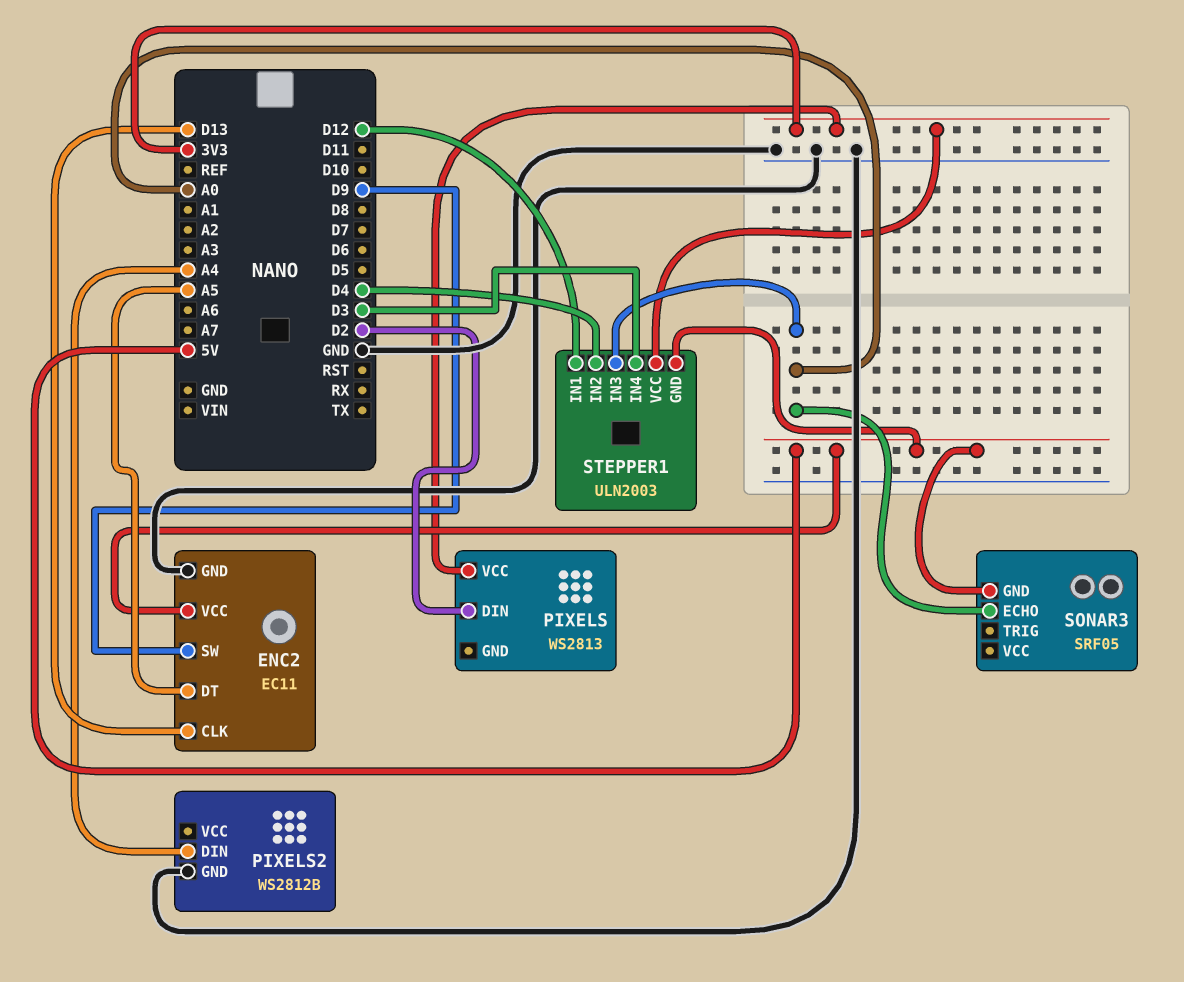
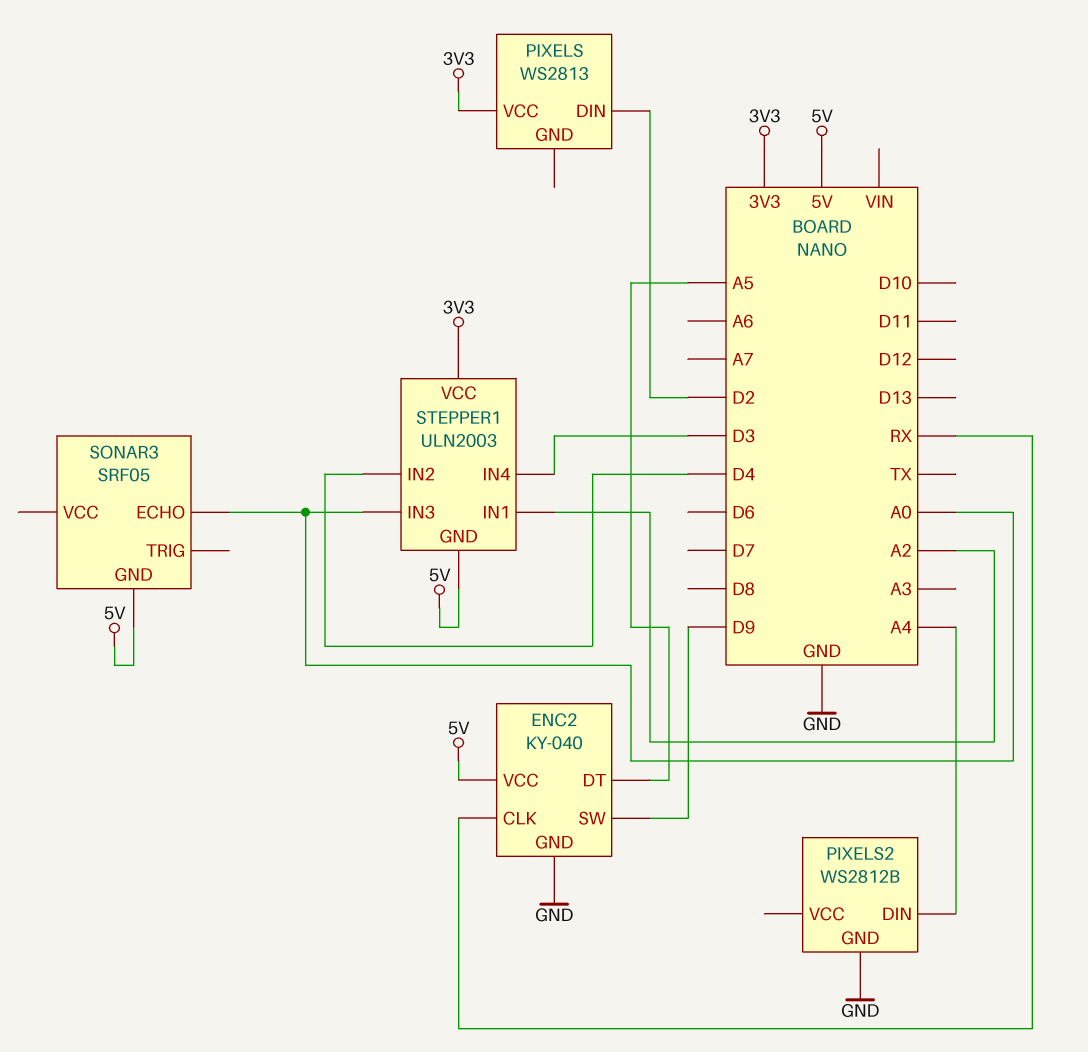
ENC2: EC11 -> KY-040
ENC2 pin CLK: D13 -> RX
STEPPER1 pin IN1: D12 -> A2

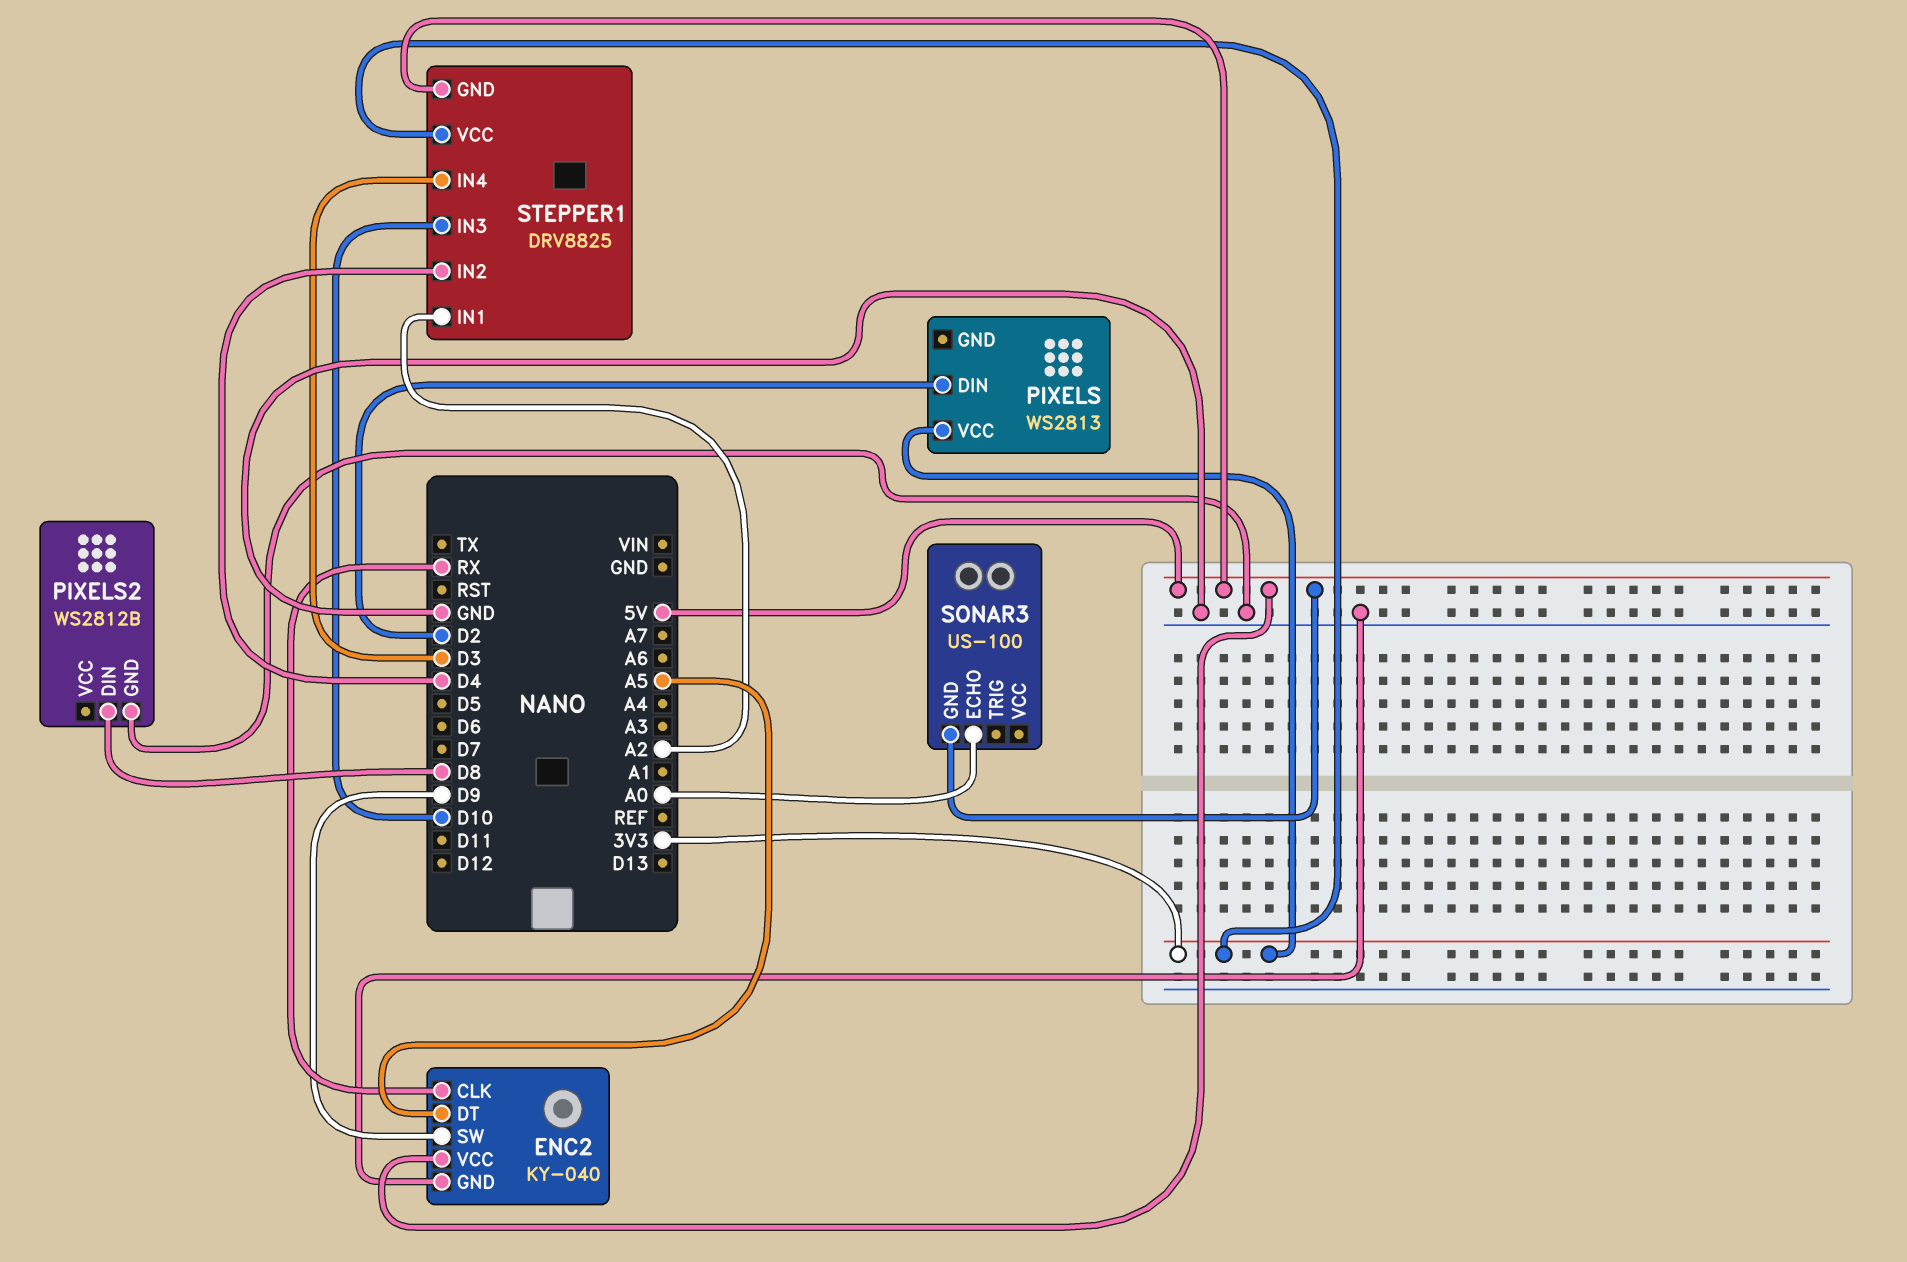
PIXELS2 pin DIN: A4 -> D8
SONAR3: SRF05 -> US-100
STEPPER1: ULN2003 -> DRV8825
STEPPER1 pin IN3: A0 -> D10

